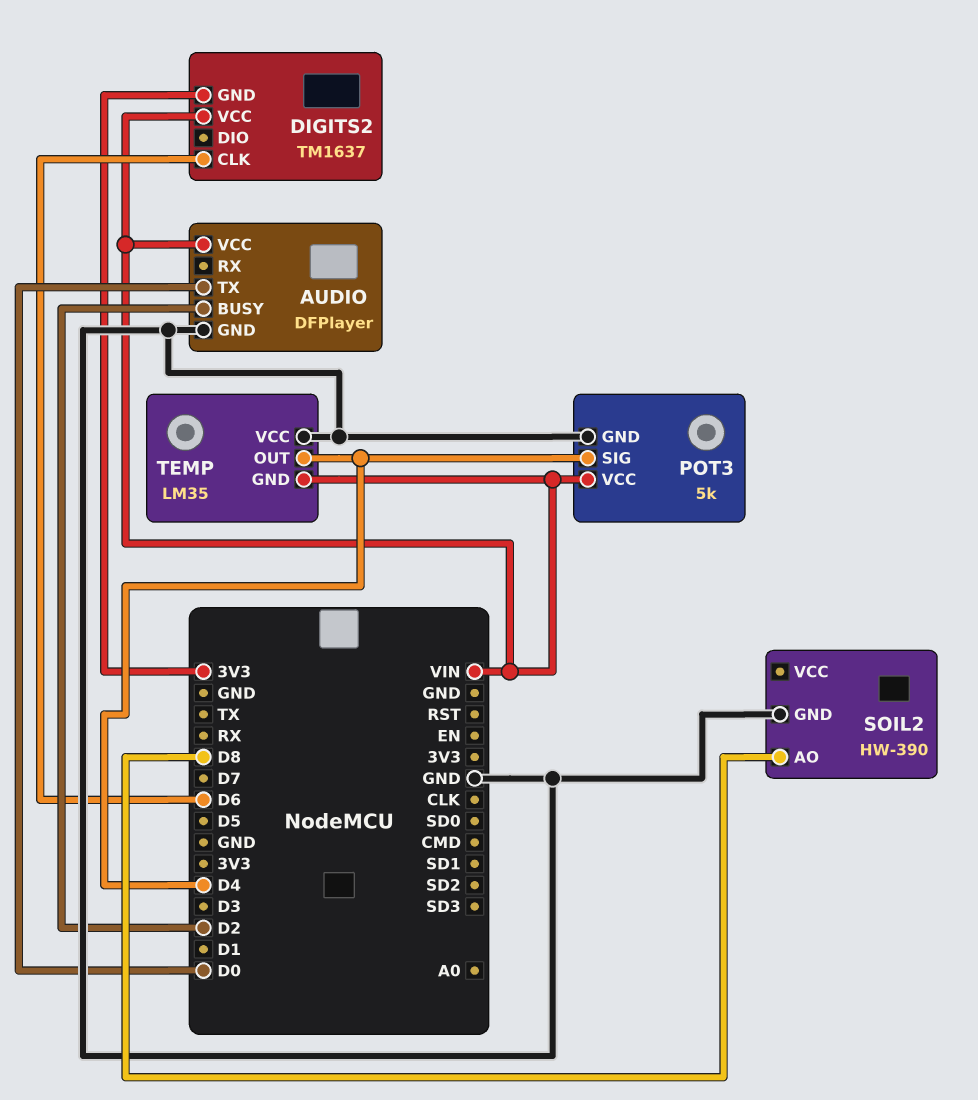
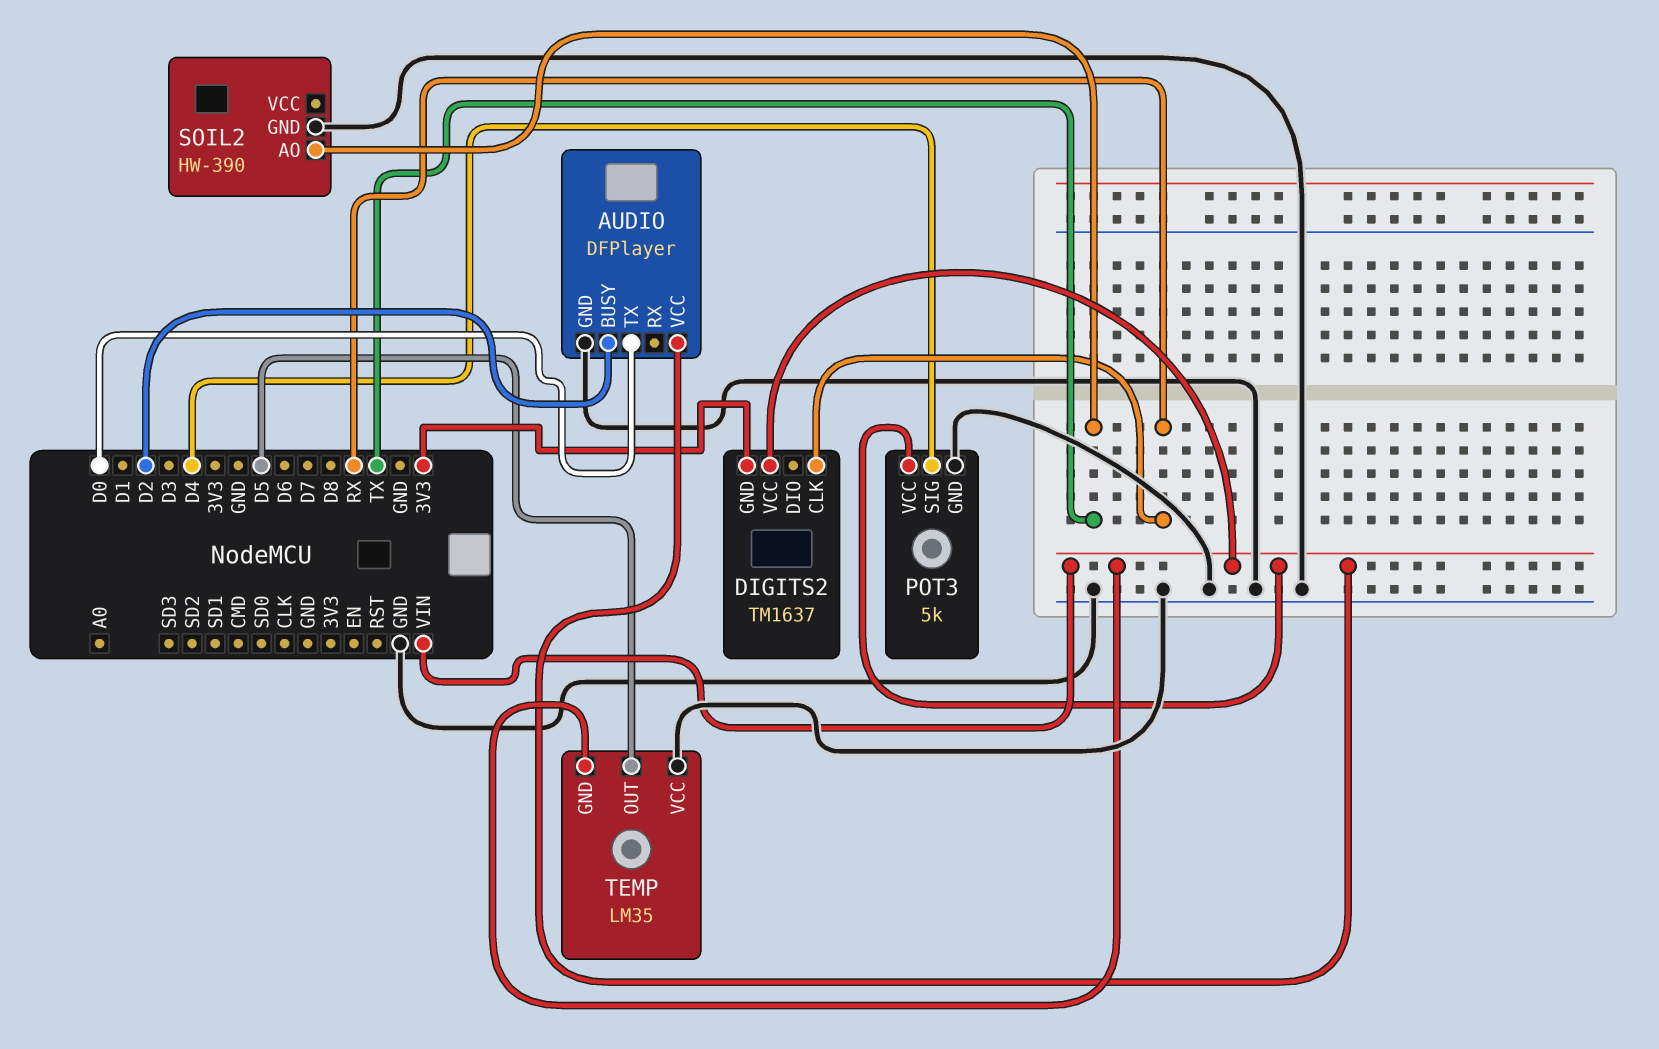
DIGITS2 pin CLK: D6 -> RX
SOIL2 pin AO: D8 -> TX
TEMP pin OUT: D4 -> D5

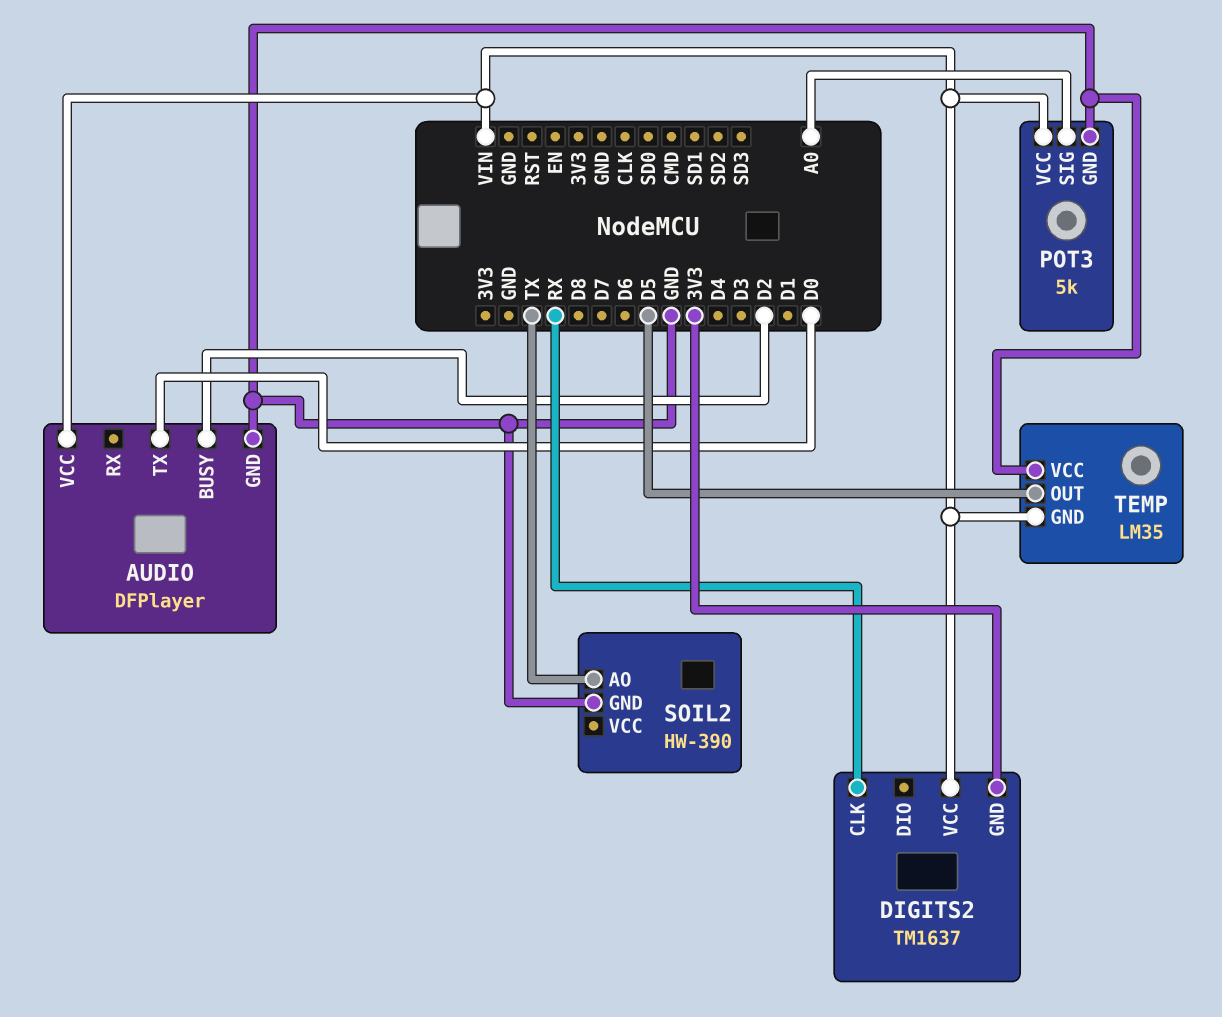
POT3 pin SIG: D4 -> A0

